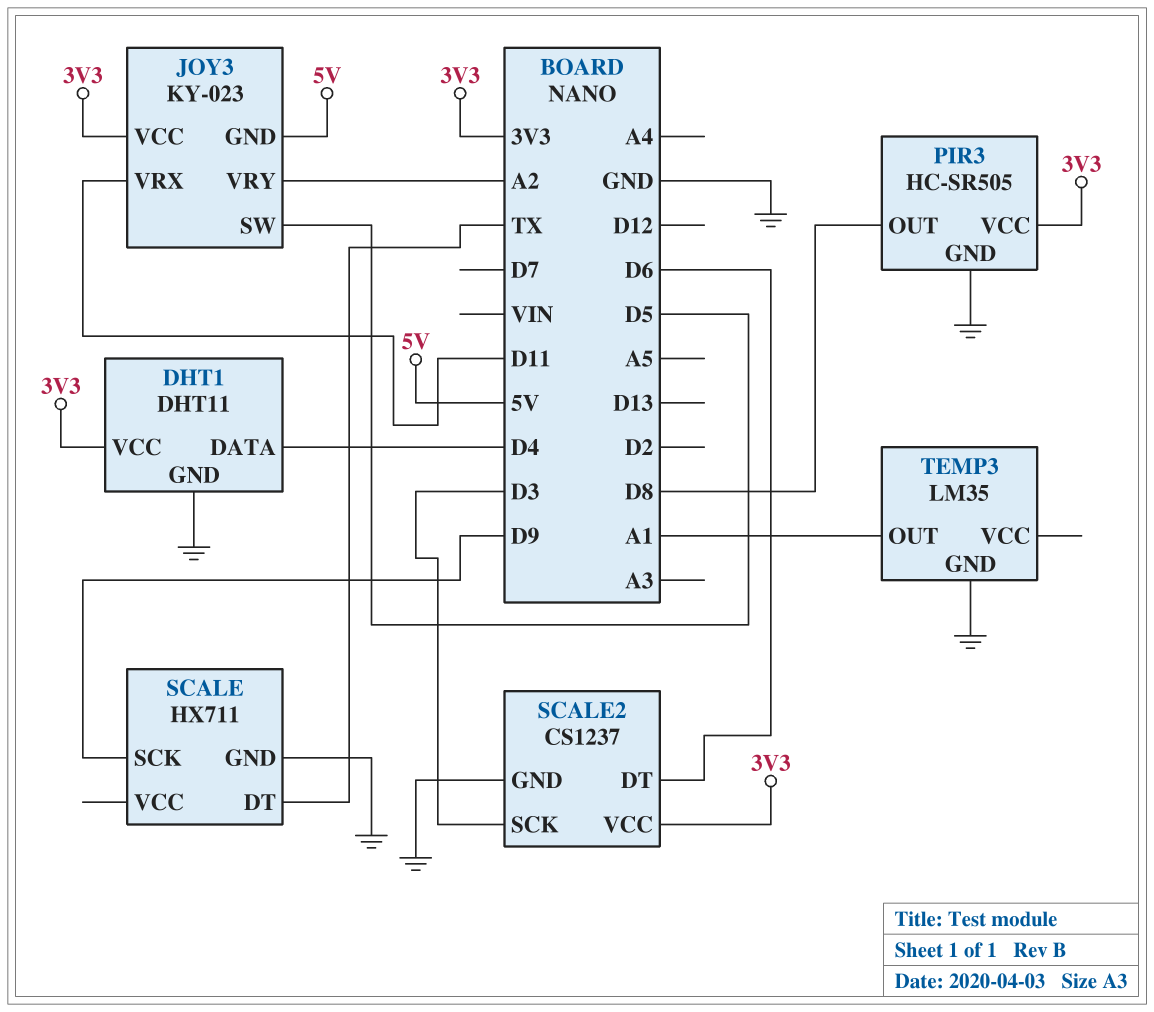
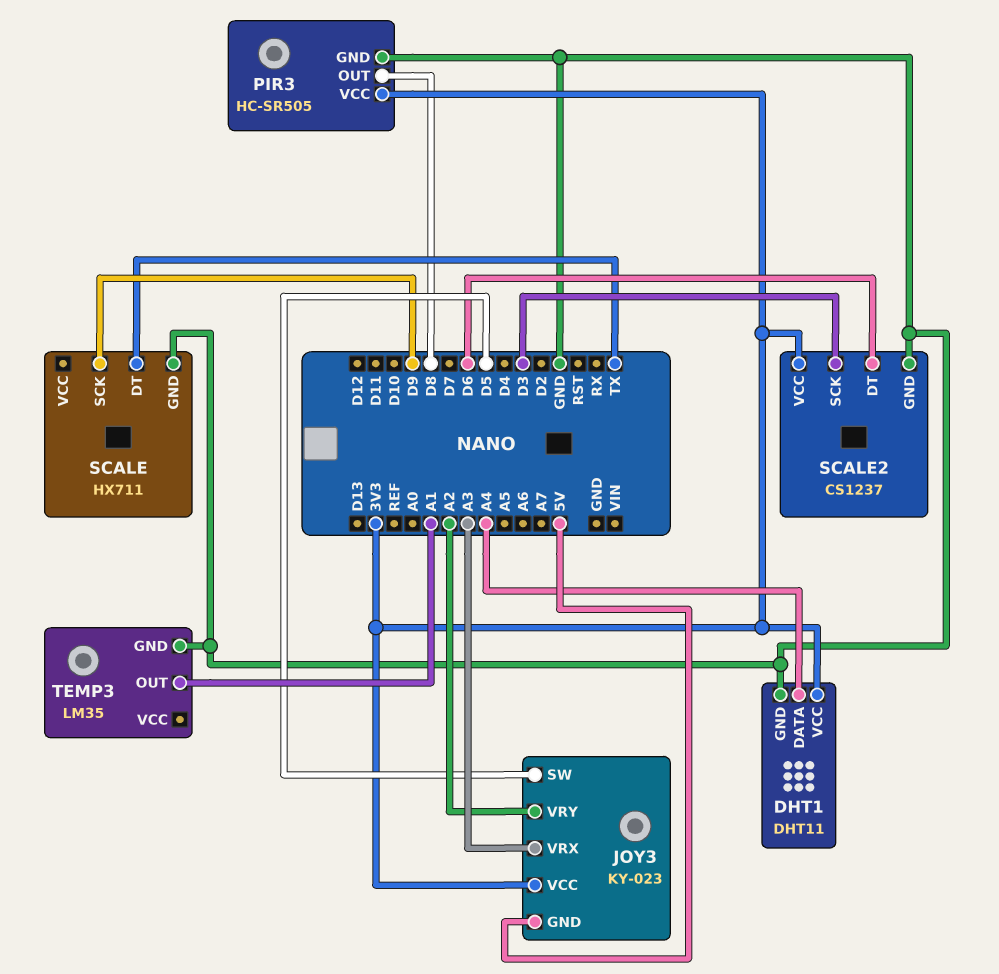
DHT1 pin DATA: D4 -> A4
JOY3 pin VRX: D11 -> A3

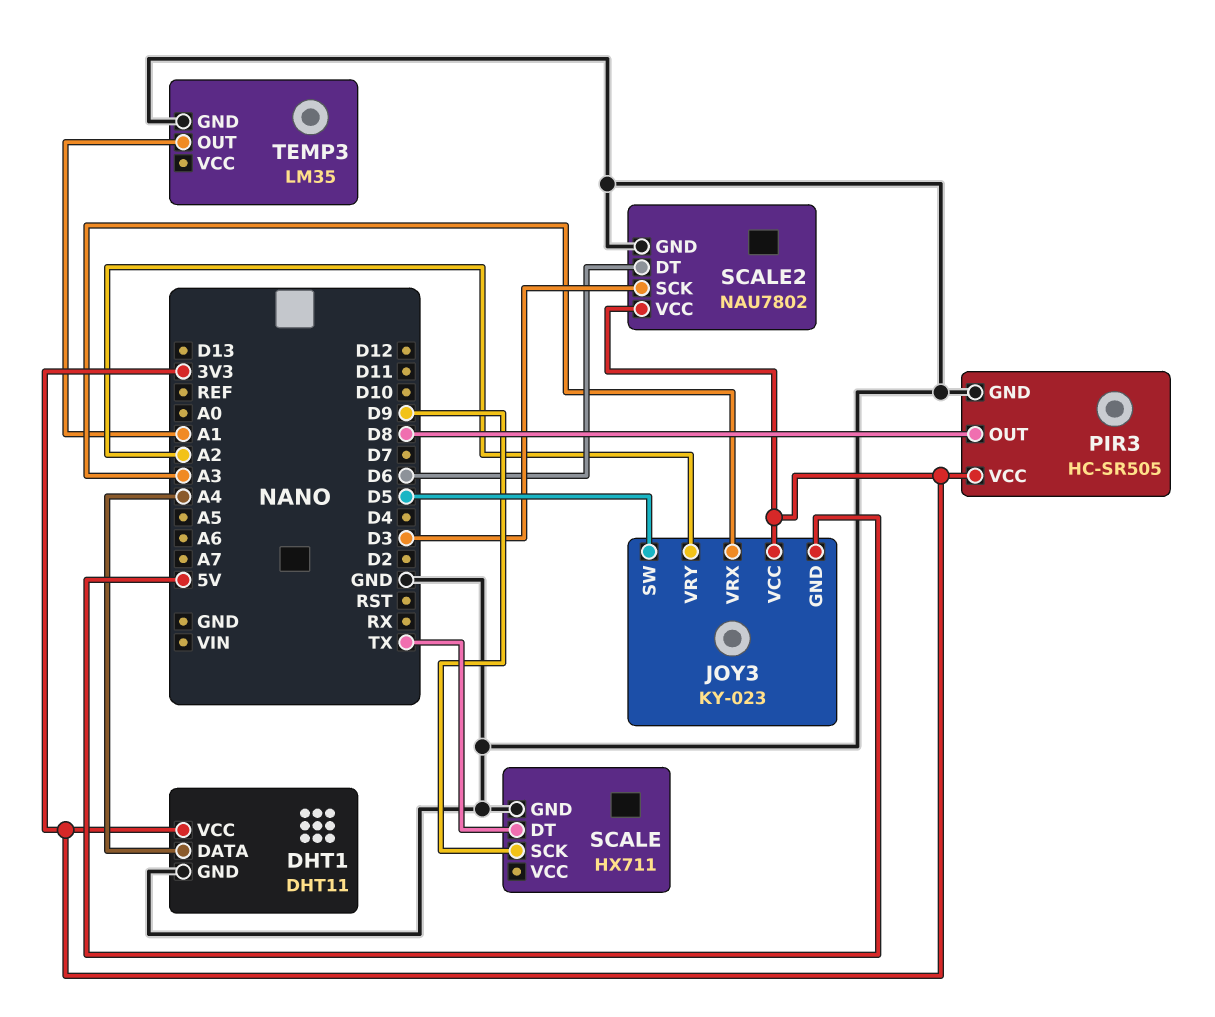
SCALE2: CS1237 -> NAU7802

